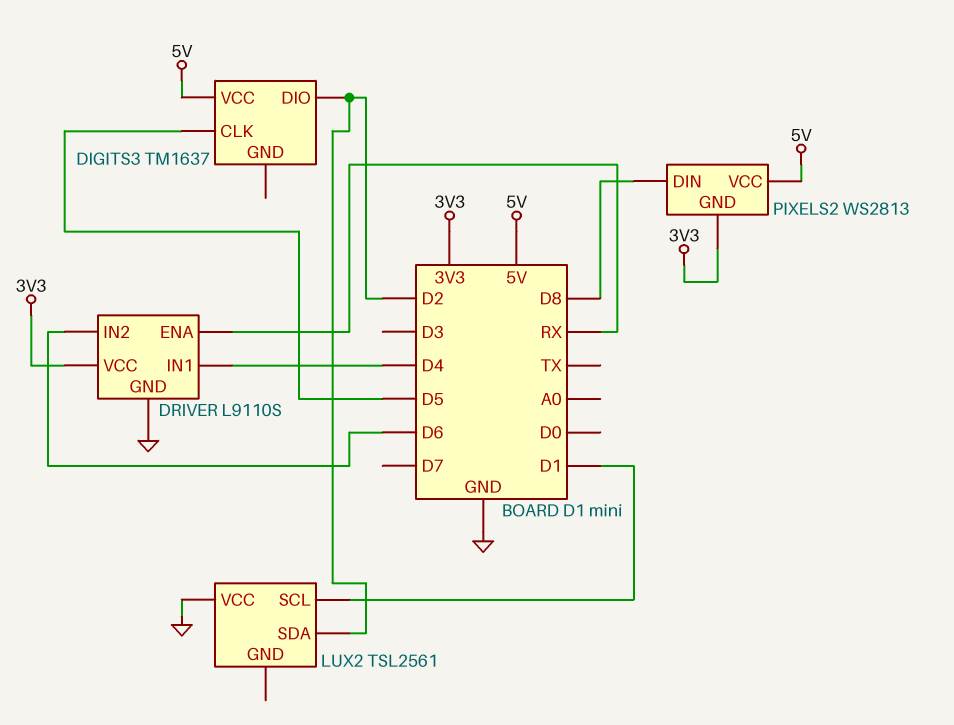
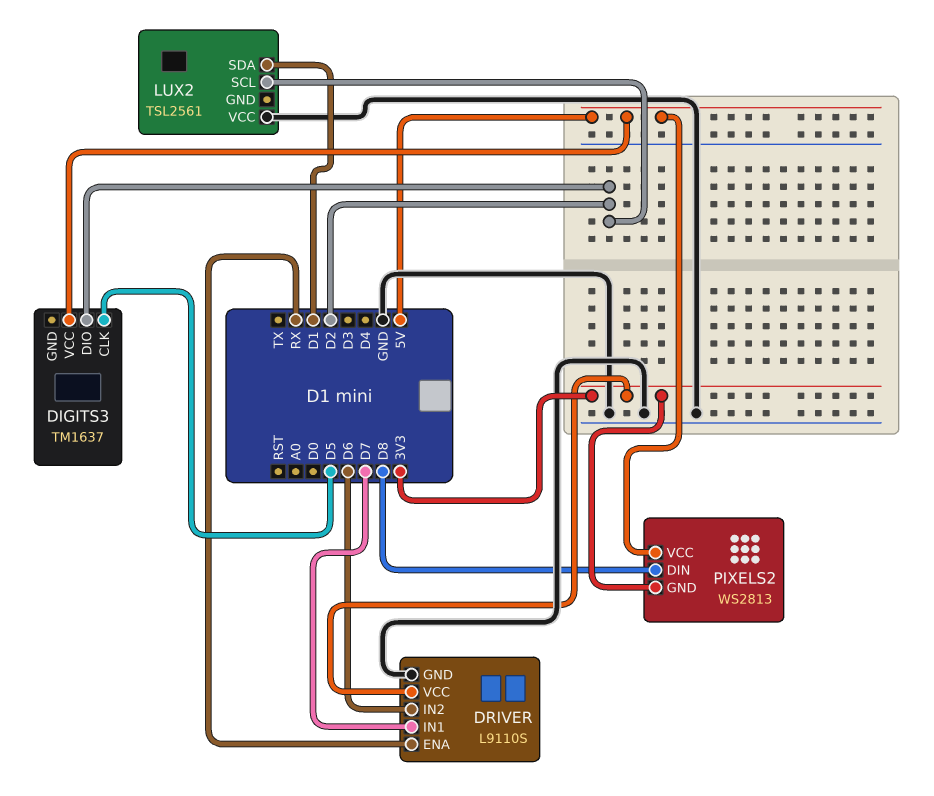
DRIVER pin IN1: D4 -> D7
LUX2 pin SCL: D1 -> D2
LUX2 pin SDA: D2 -> D1

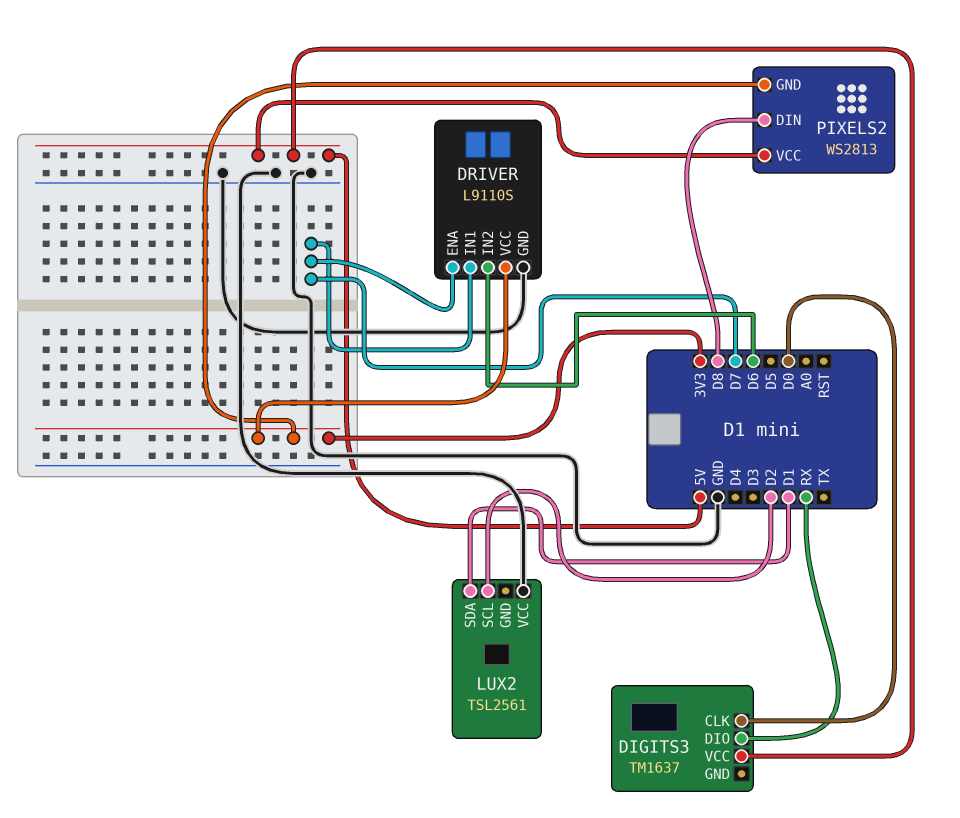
DIGITS3 pin CLK: D5 -> D0
DIGITS3 pin DIO: D2 -> RX
DRIVER pin ENA: RX -> D7

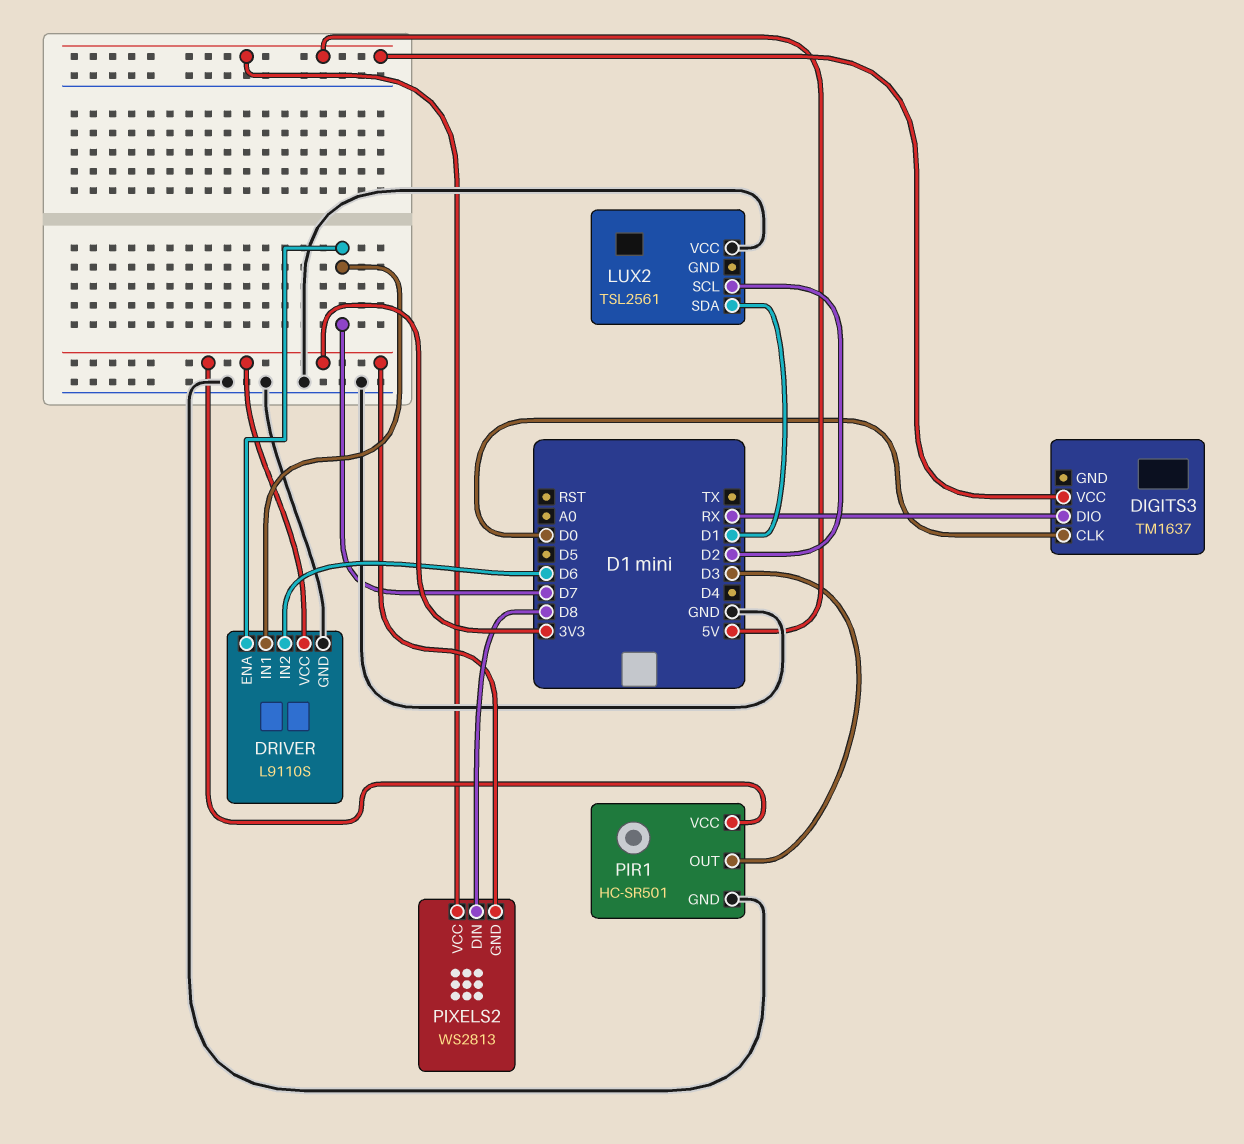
PIR1: none -> HC-SR501
PIR1 pin GND: none -> GND
PIR1 pin OUT: none -> D3
PIR1 pin VCC: none -> 3V3

